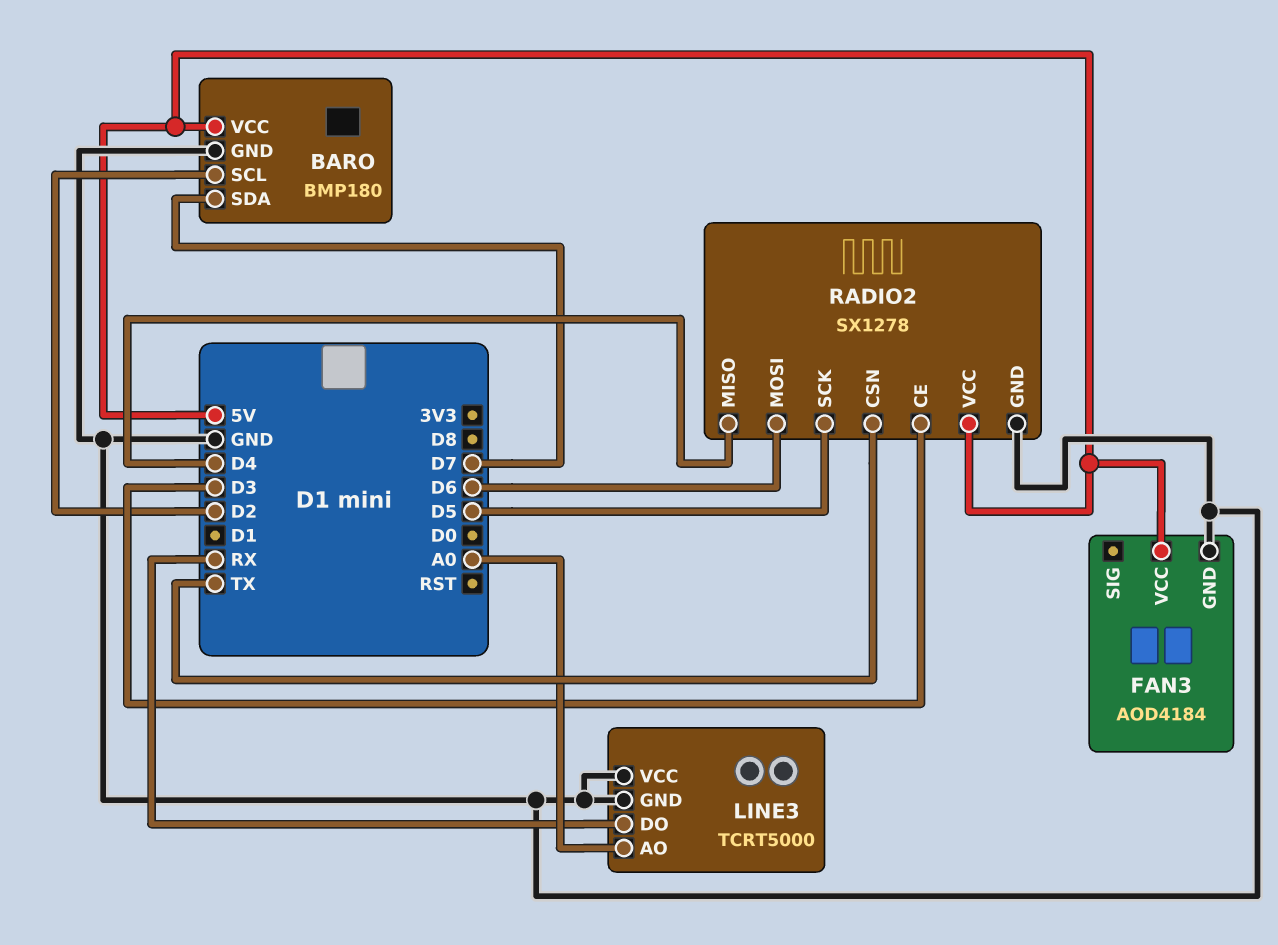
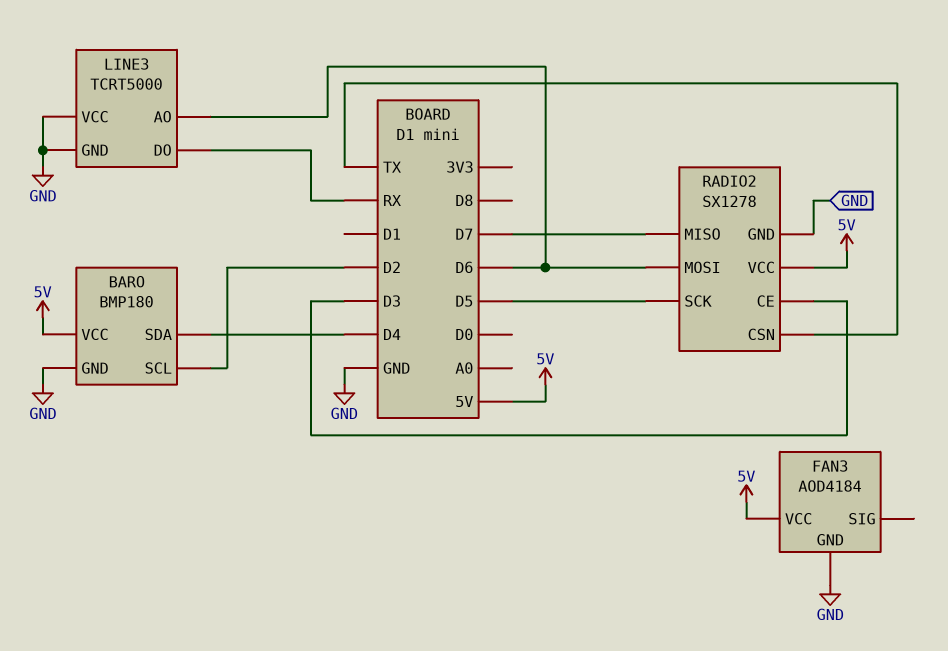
BARO pin SDA: D7 -> D4
LINE3 pin AO: A0 -> D6
RADIO2 pin MISO: D4 -> D7

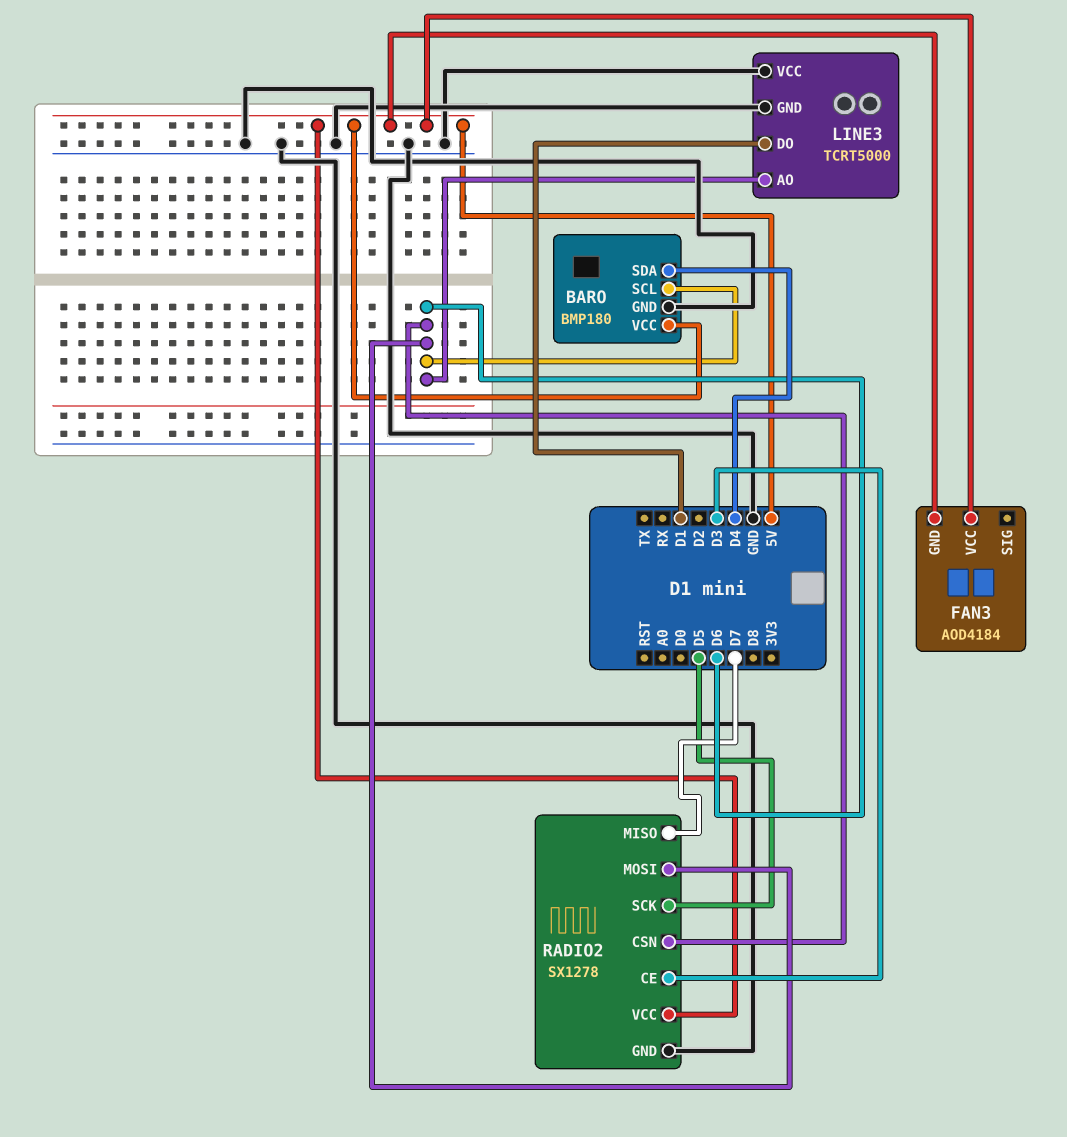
BARO pin SCL: D2 -> D6
FAN3 pin GND: GND -> 5V
LINE3 pin DO: RX -> D1
RADIO2 pin CSN: TX -> D6

